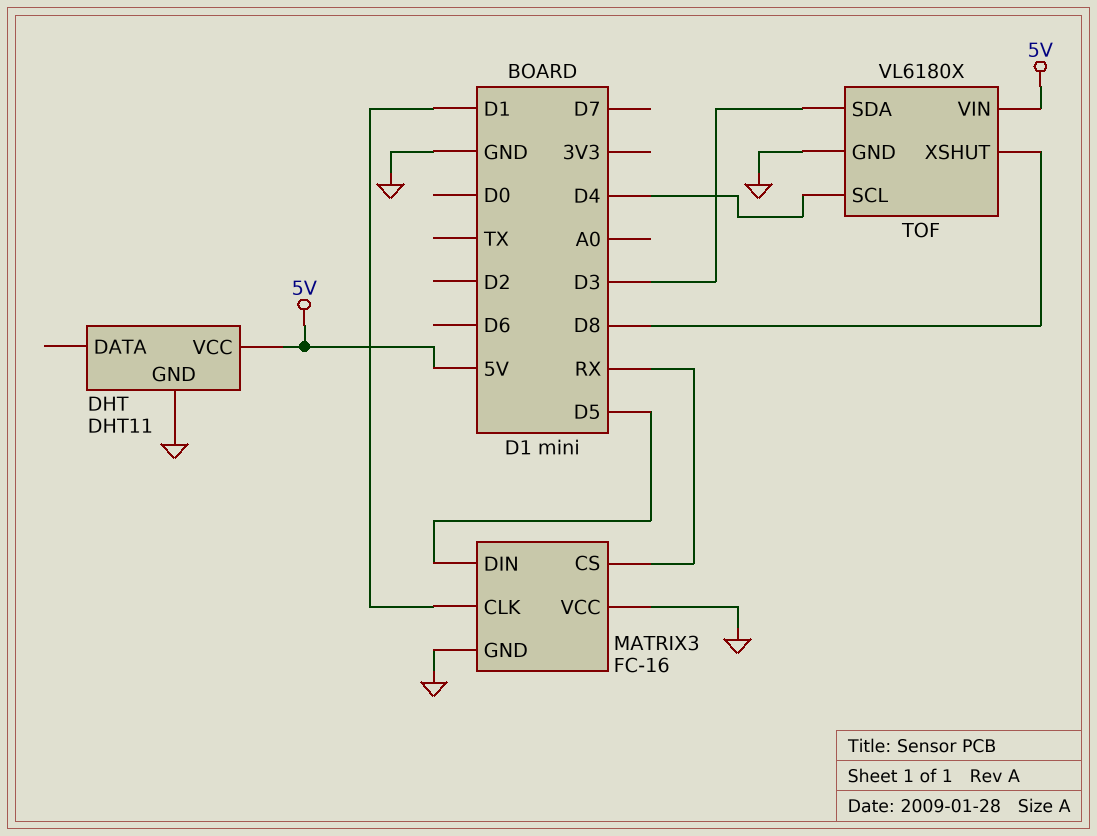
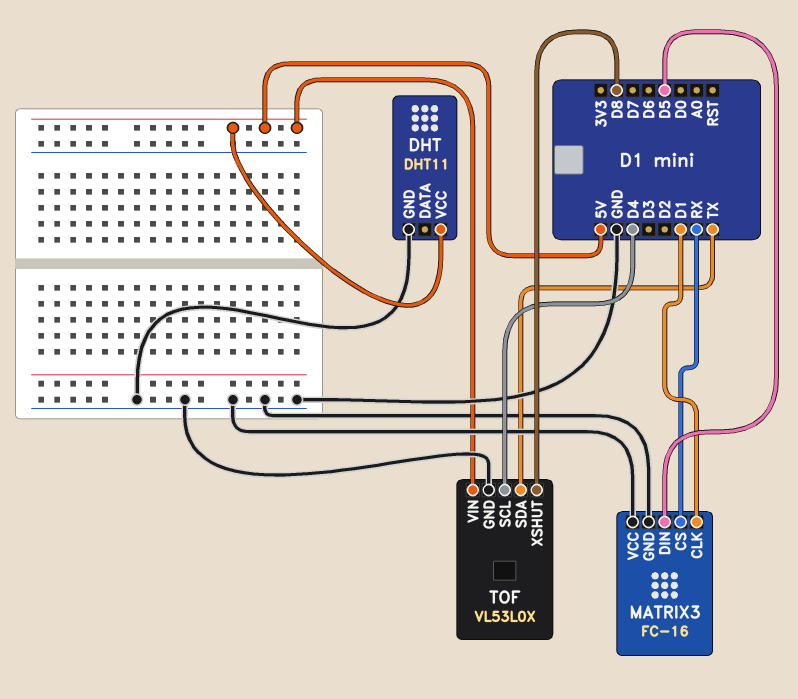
TOF: VL6180X -> VL53L0X
TOF pin SDA: D3 -> TX

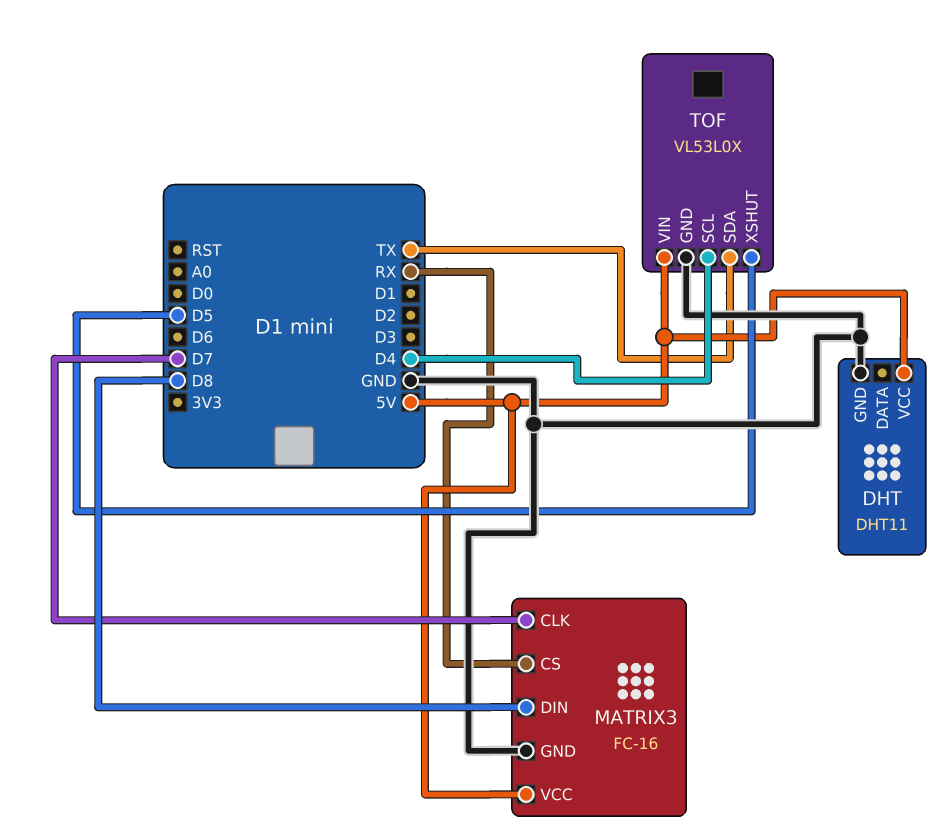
MATRIX3 pin CLK: D1 -> D7
MATRIX3 pin DIN: D5 -> D8
MATRIX3 pin VCC: GND -> 5V
TOF pin XSHUT: D8 -> D5

